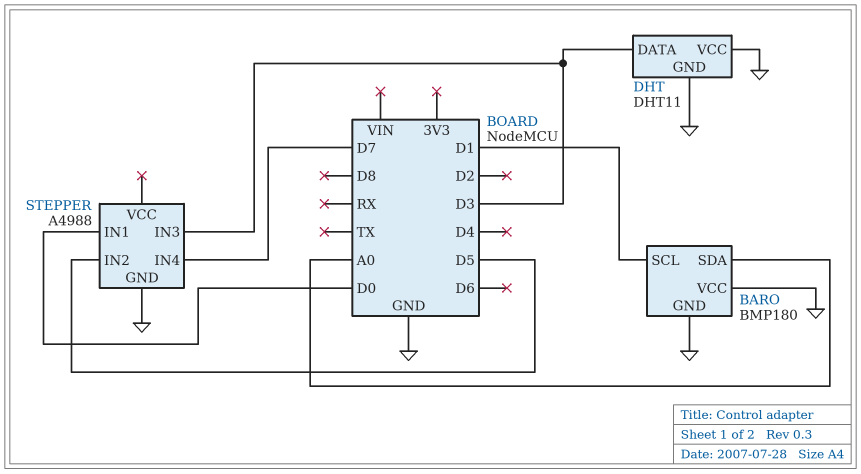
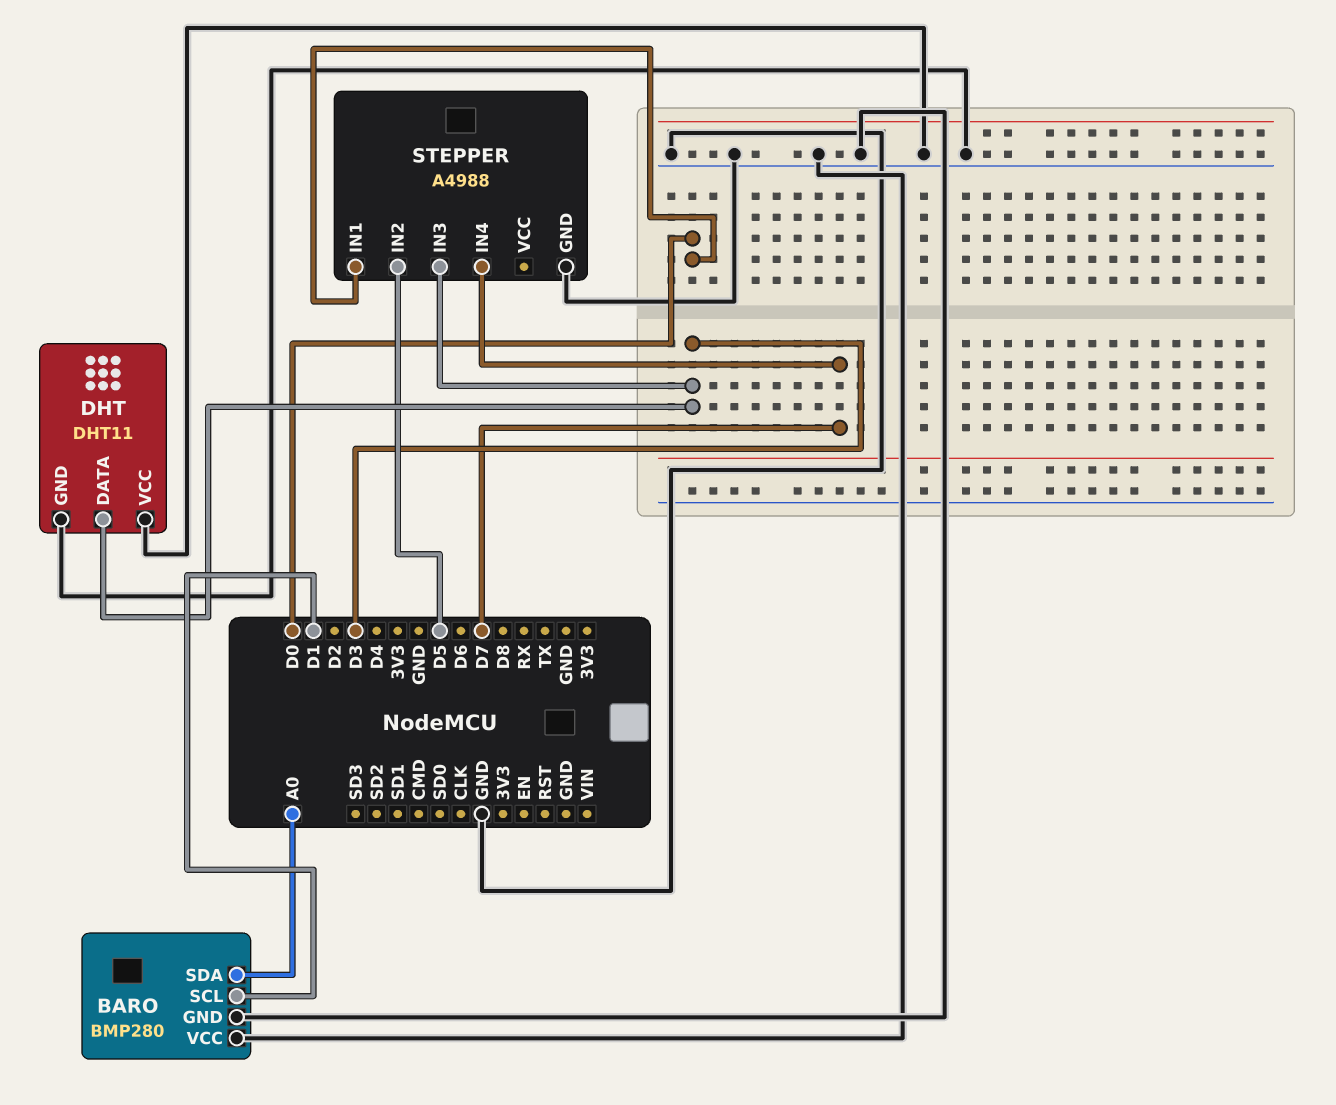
BARO: BMP180 -> BMP280

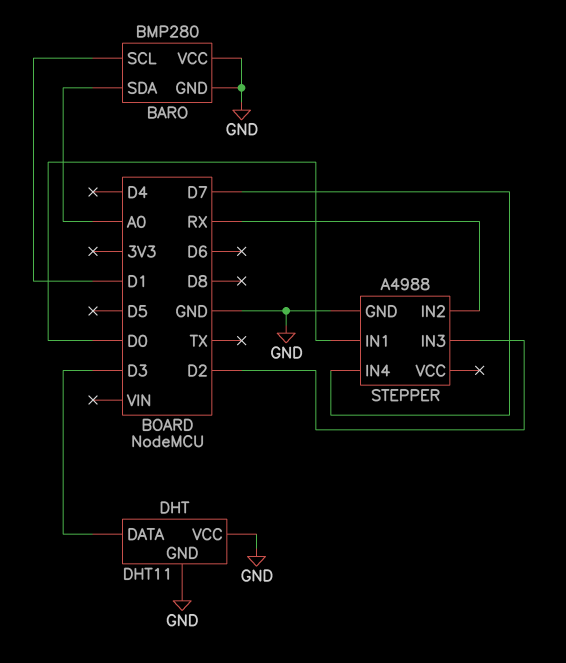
STEPPER pin IN2: D5 -> RX
STEPPER pin IN3: D3 -> D2

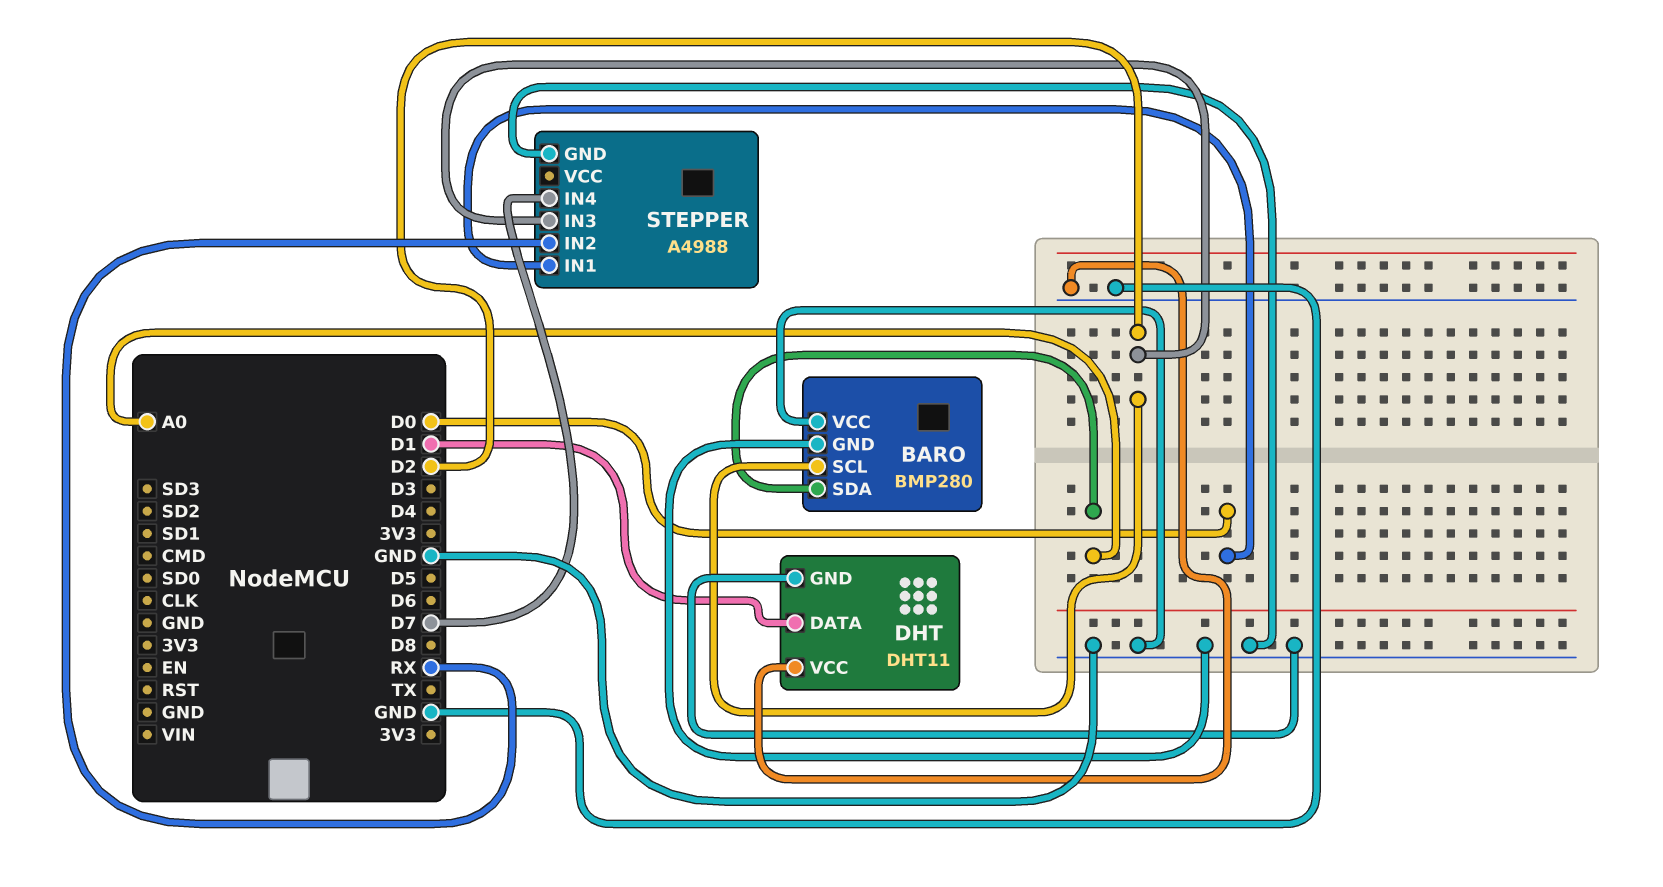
BARO pin SCL: D1 -> D2
DHT pin DATA: D3 -> D1

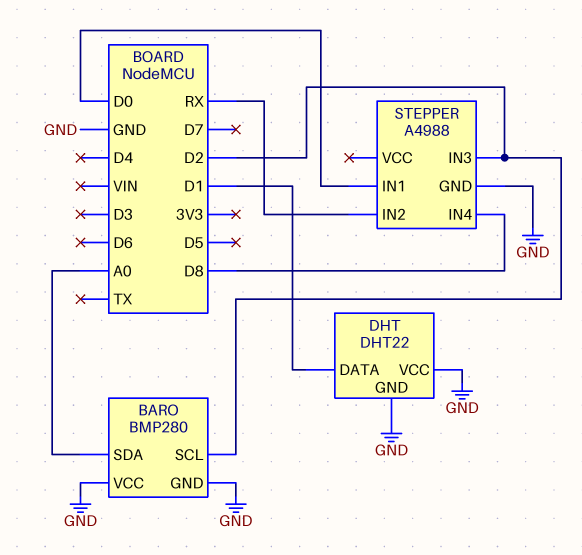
DHT: DHT11 -> DHT22
STEPPER pin IN4: D7 -> D8

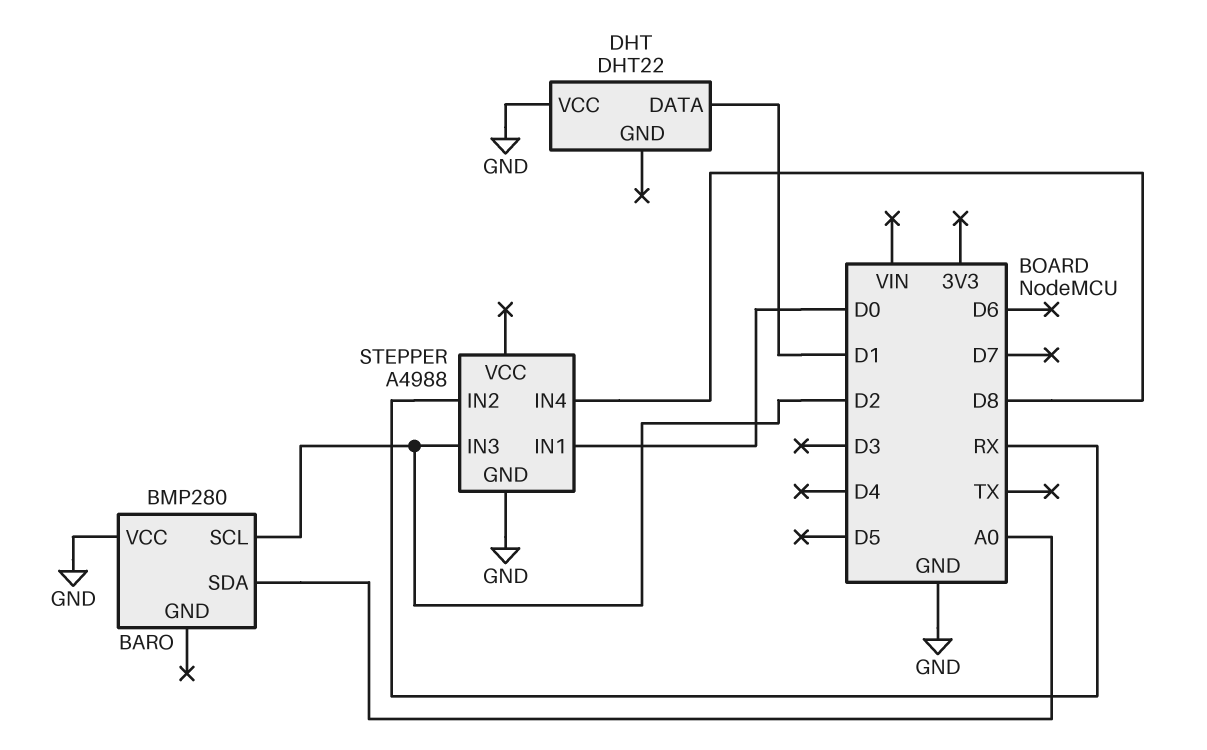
BARO pin GND: GND -> none
DHT pin GND: GND -> none

